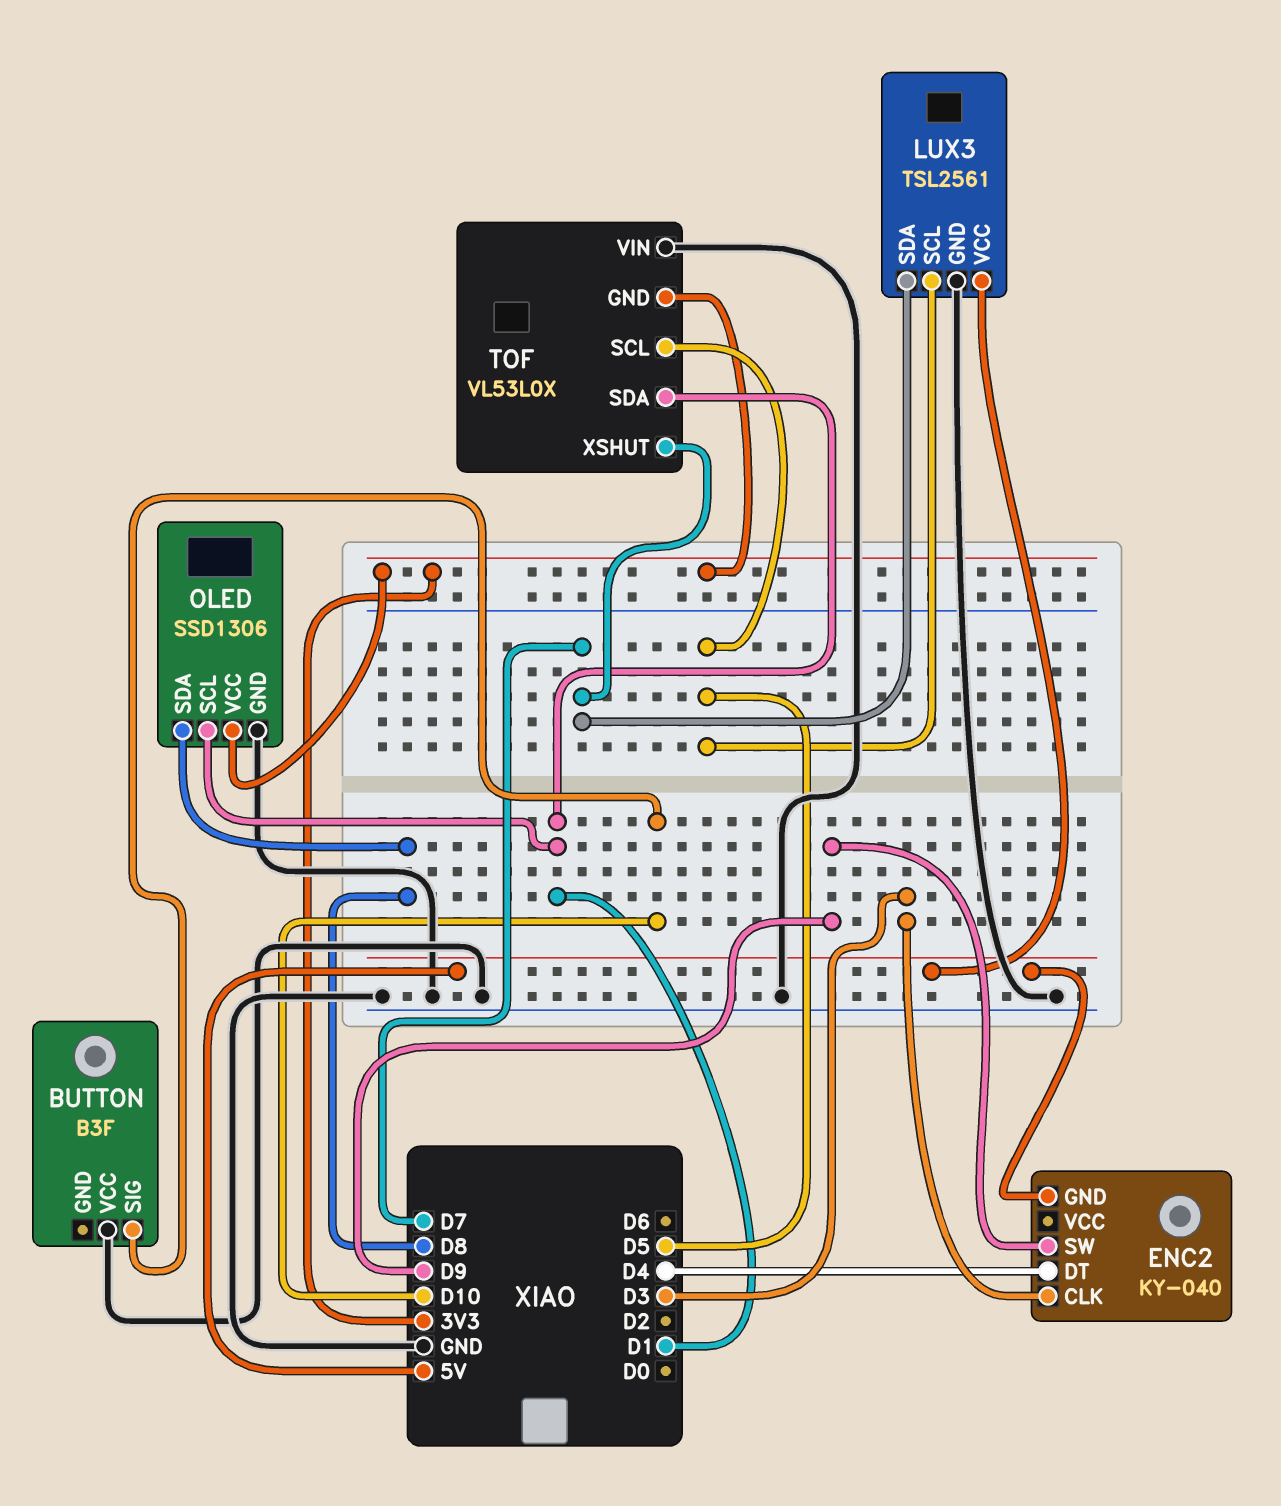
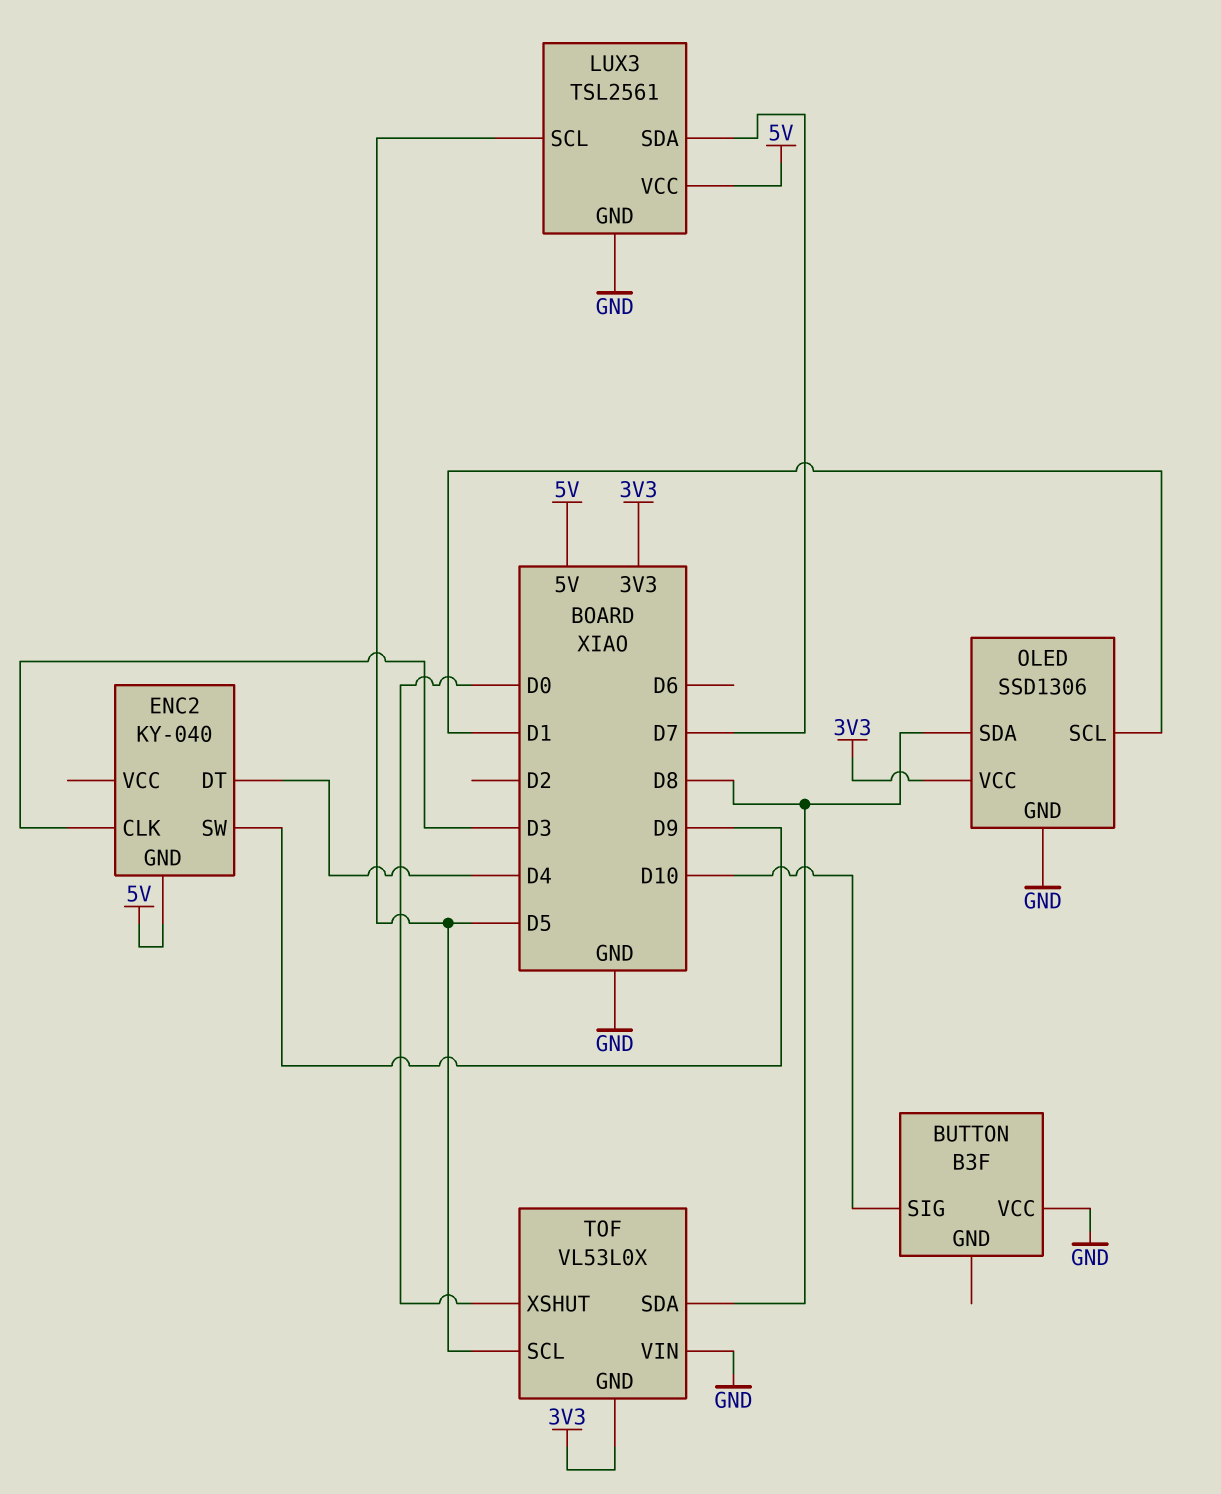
TOF pin SDA: D1 -> D8
TOF pin XSHUT: D7 -> D0

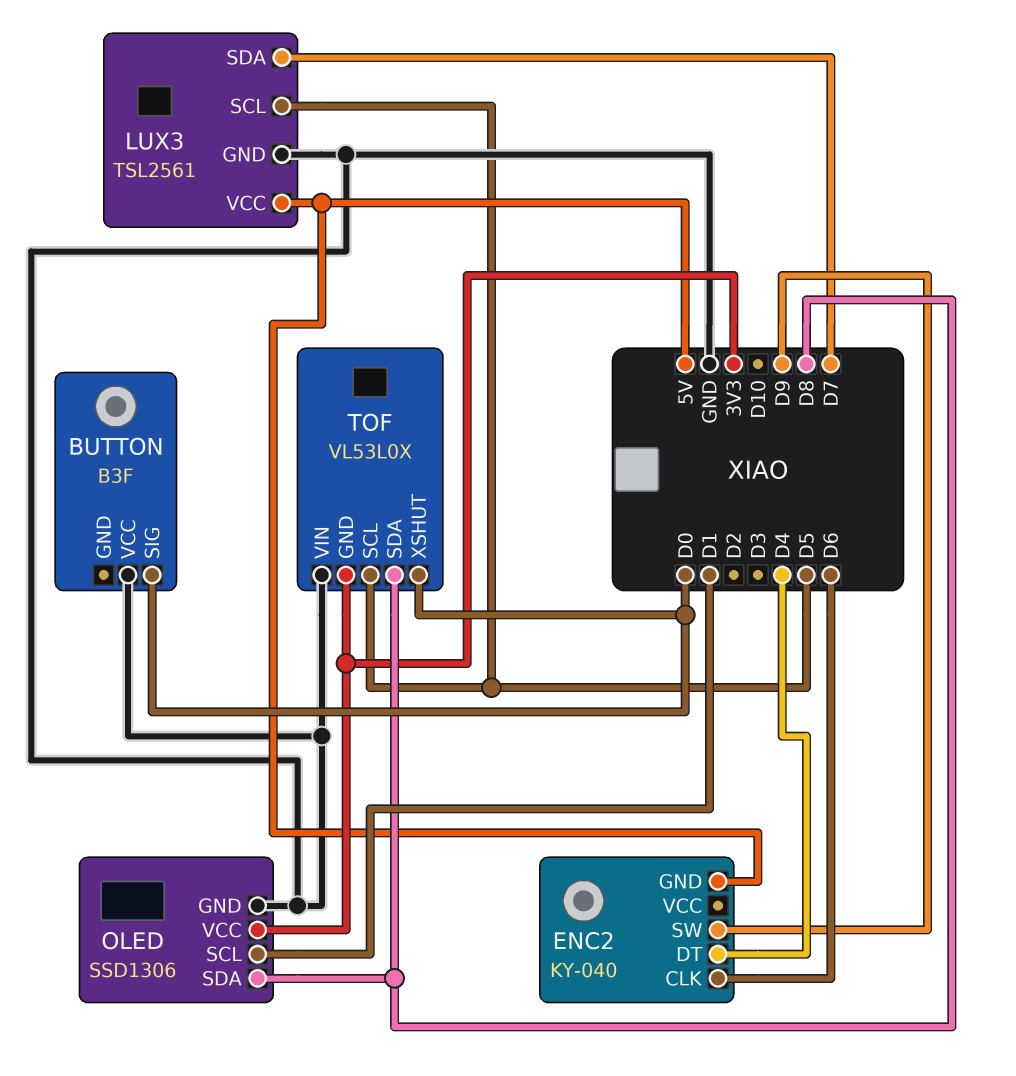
BUTTON pin SIG: D10 -> D0
ENC2 pin CLK: D3 -> D6

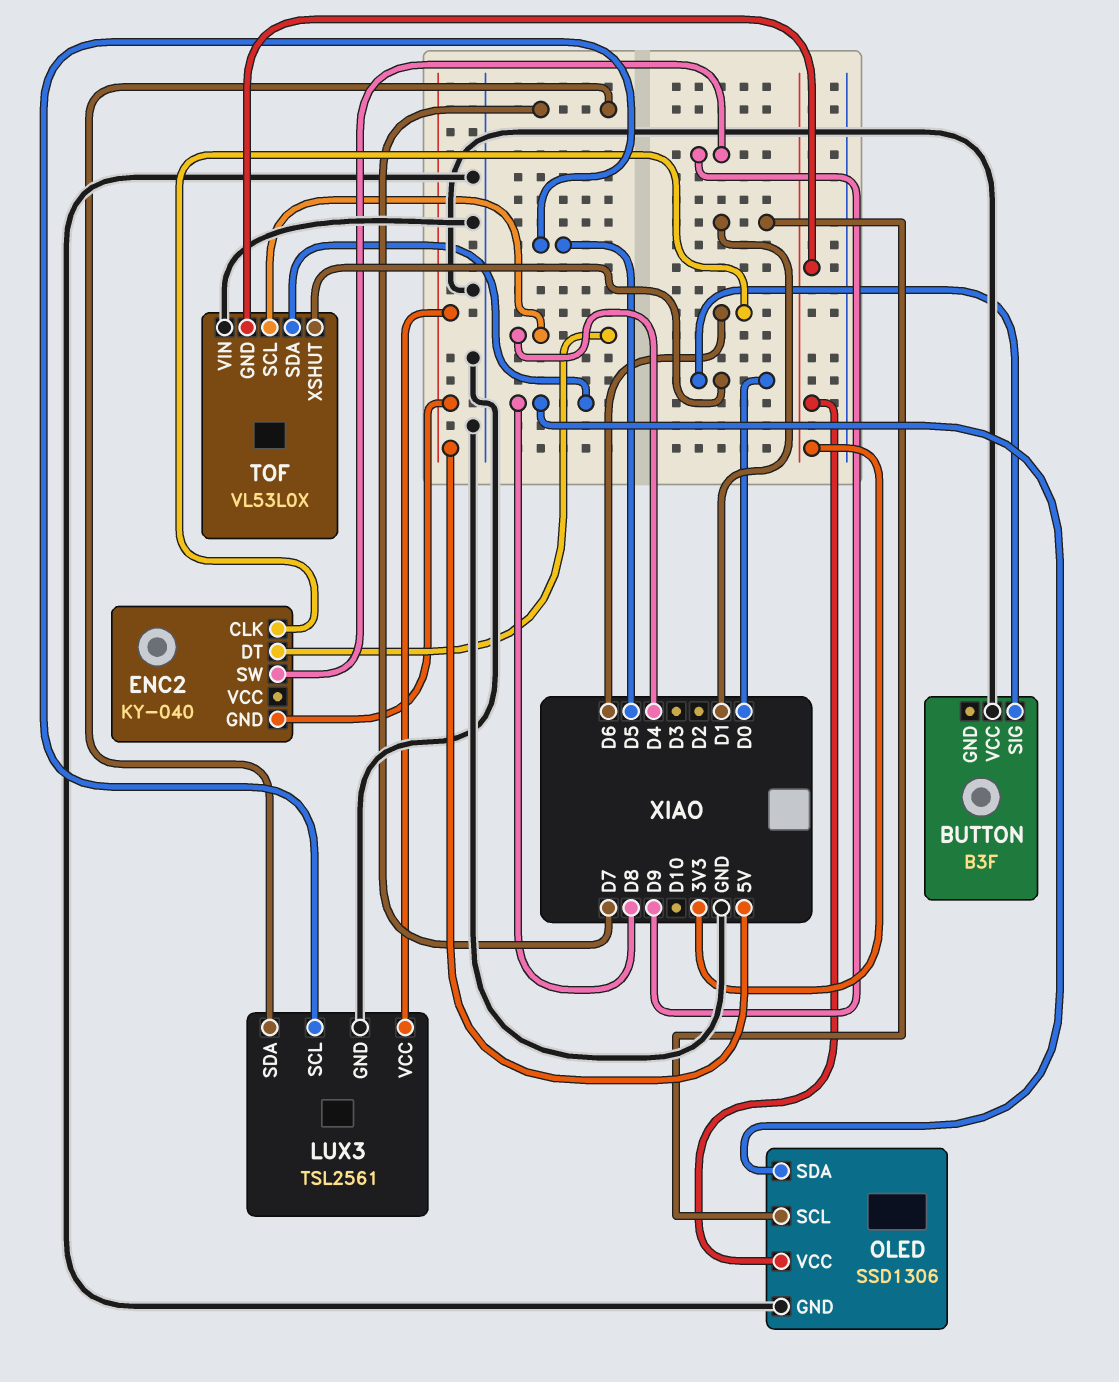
TOF pin SCL: D5 -> D4

